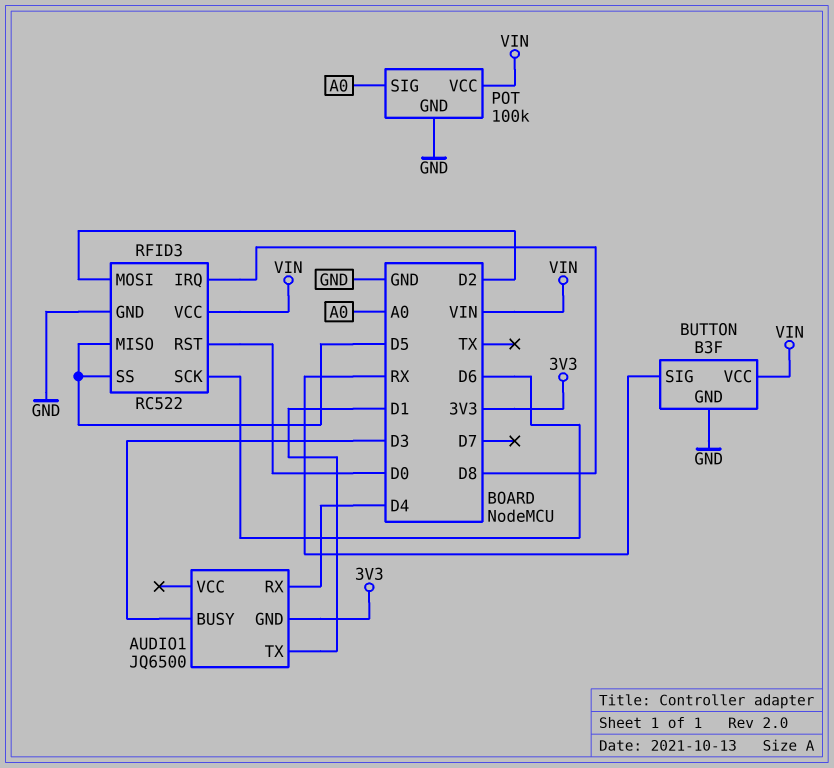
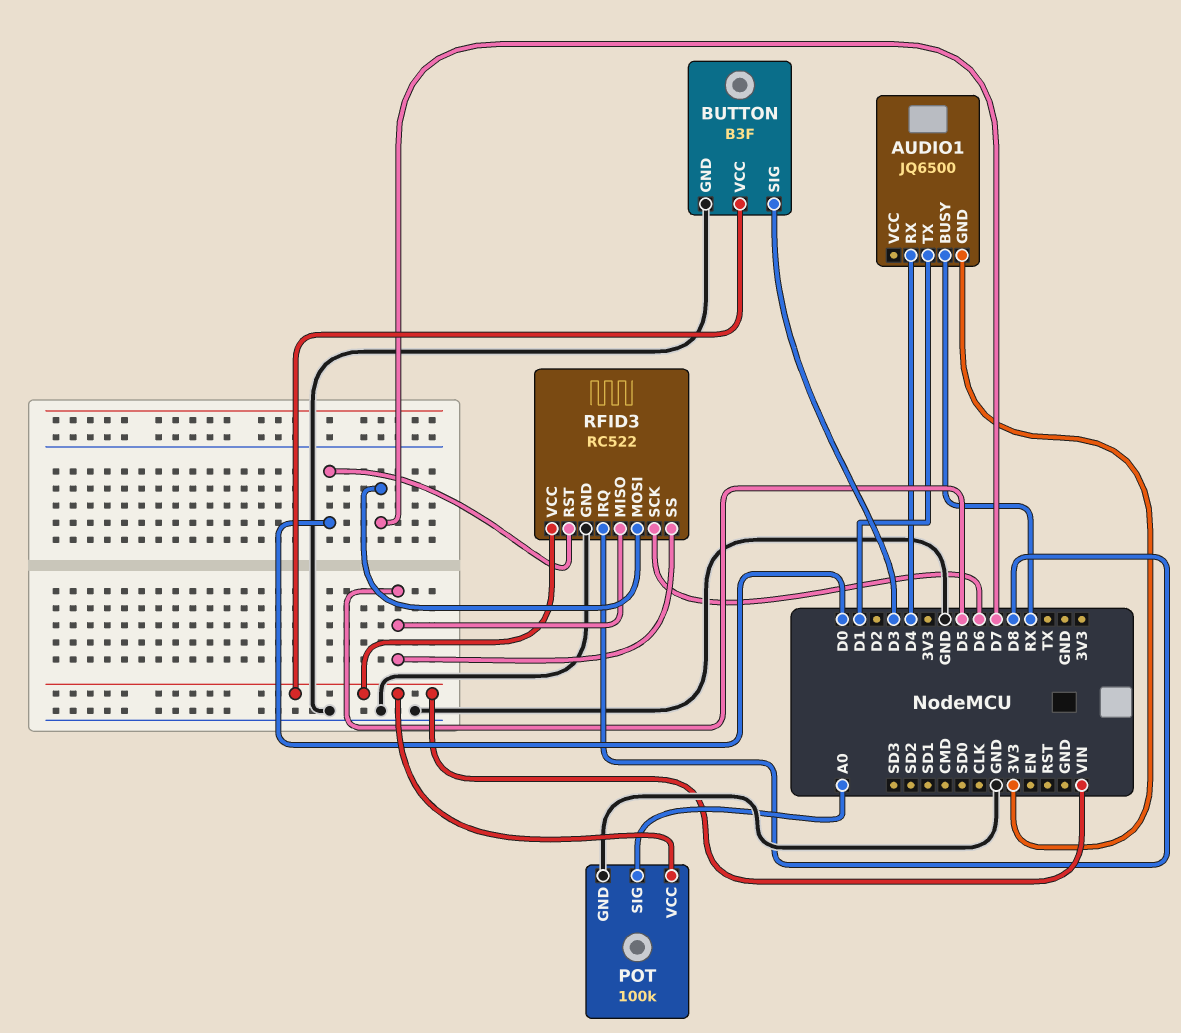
AUDIO1 pin BUSY: D3 -> RX
BUTTON pin SIG: RX -> D3
RFID3 pin MOSI: D2 -> D7

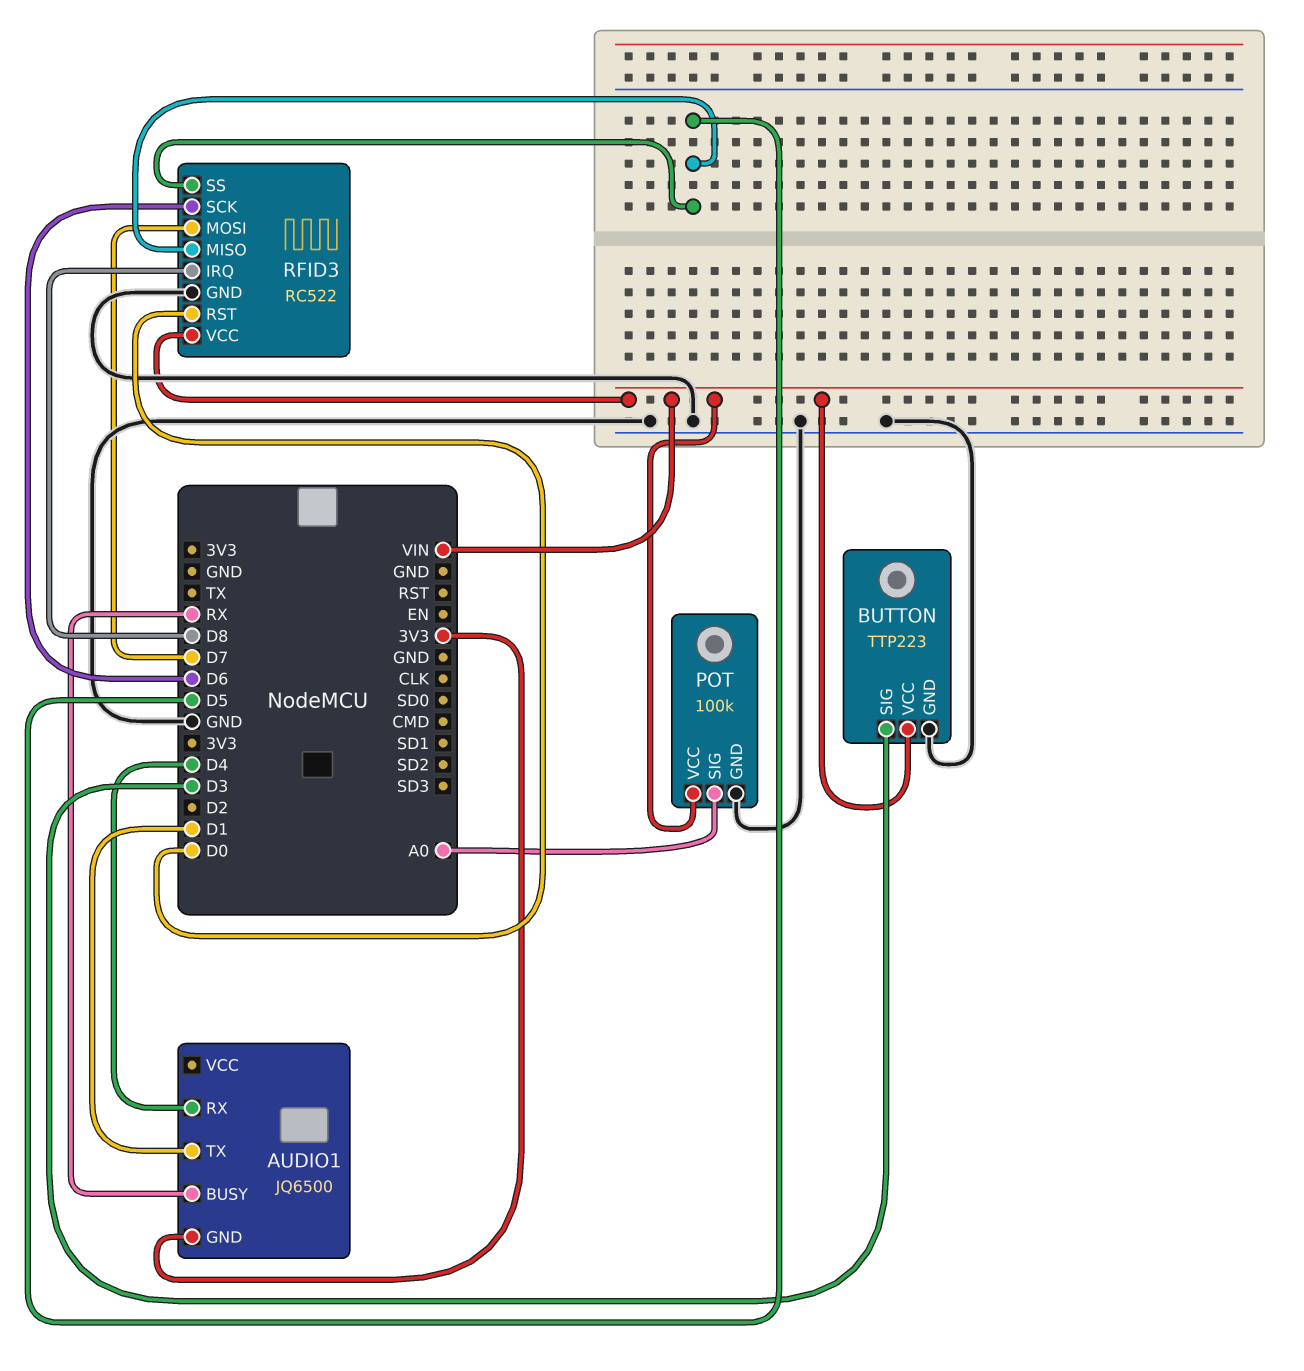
BUTTON: B3F -> TTP223

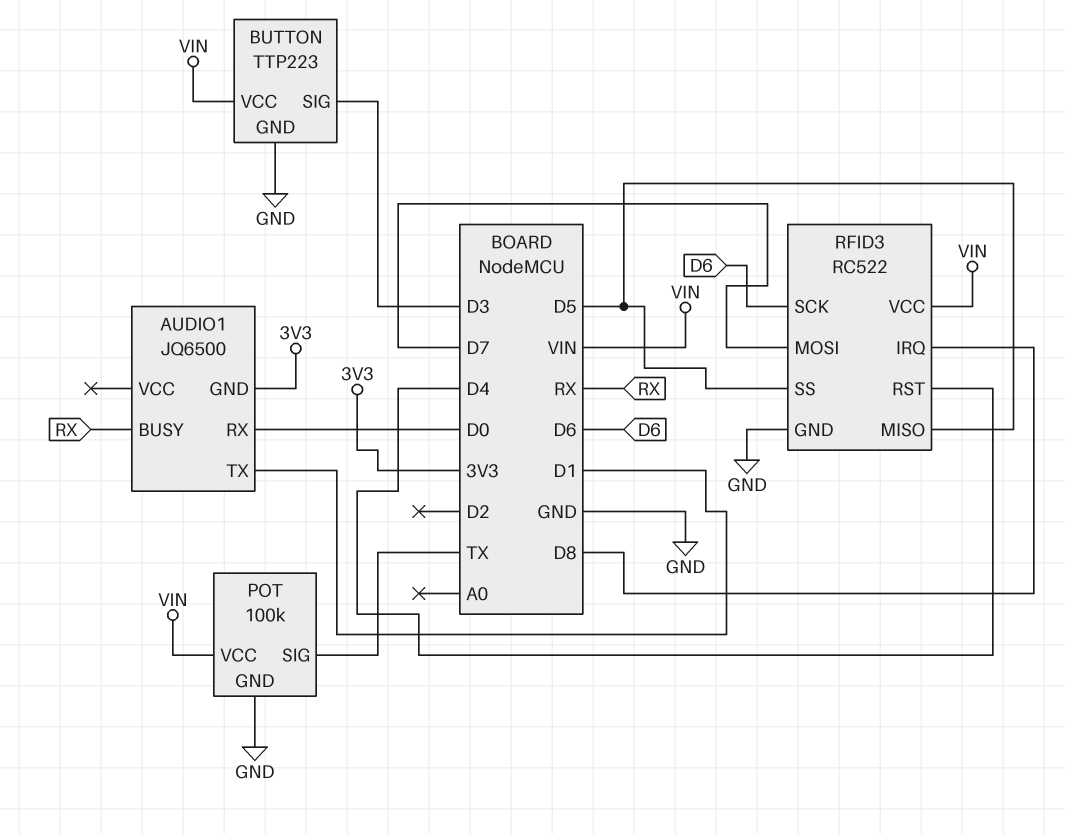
AUDIO1 pin RX: D4 -> D0
POT pin SIG: A0 -> TX
RFID3 pin RST: D0 -> D4

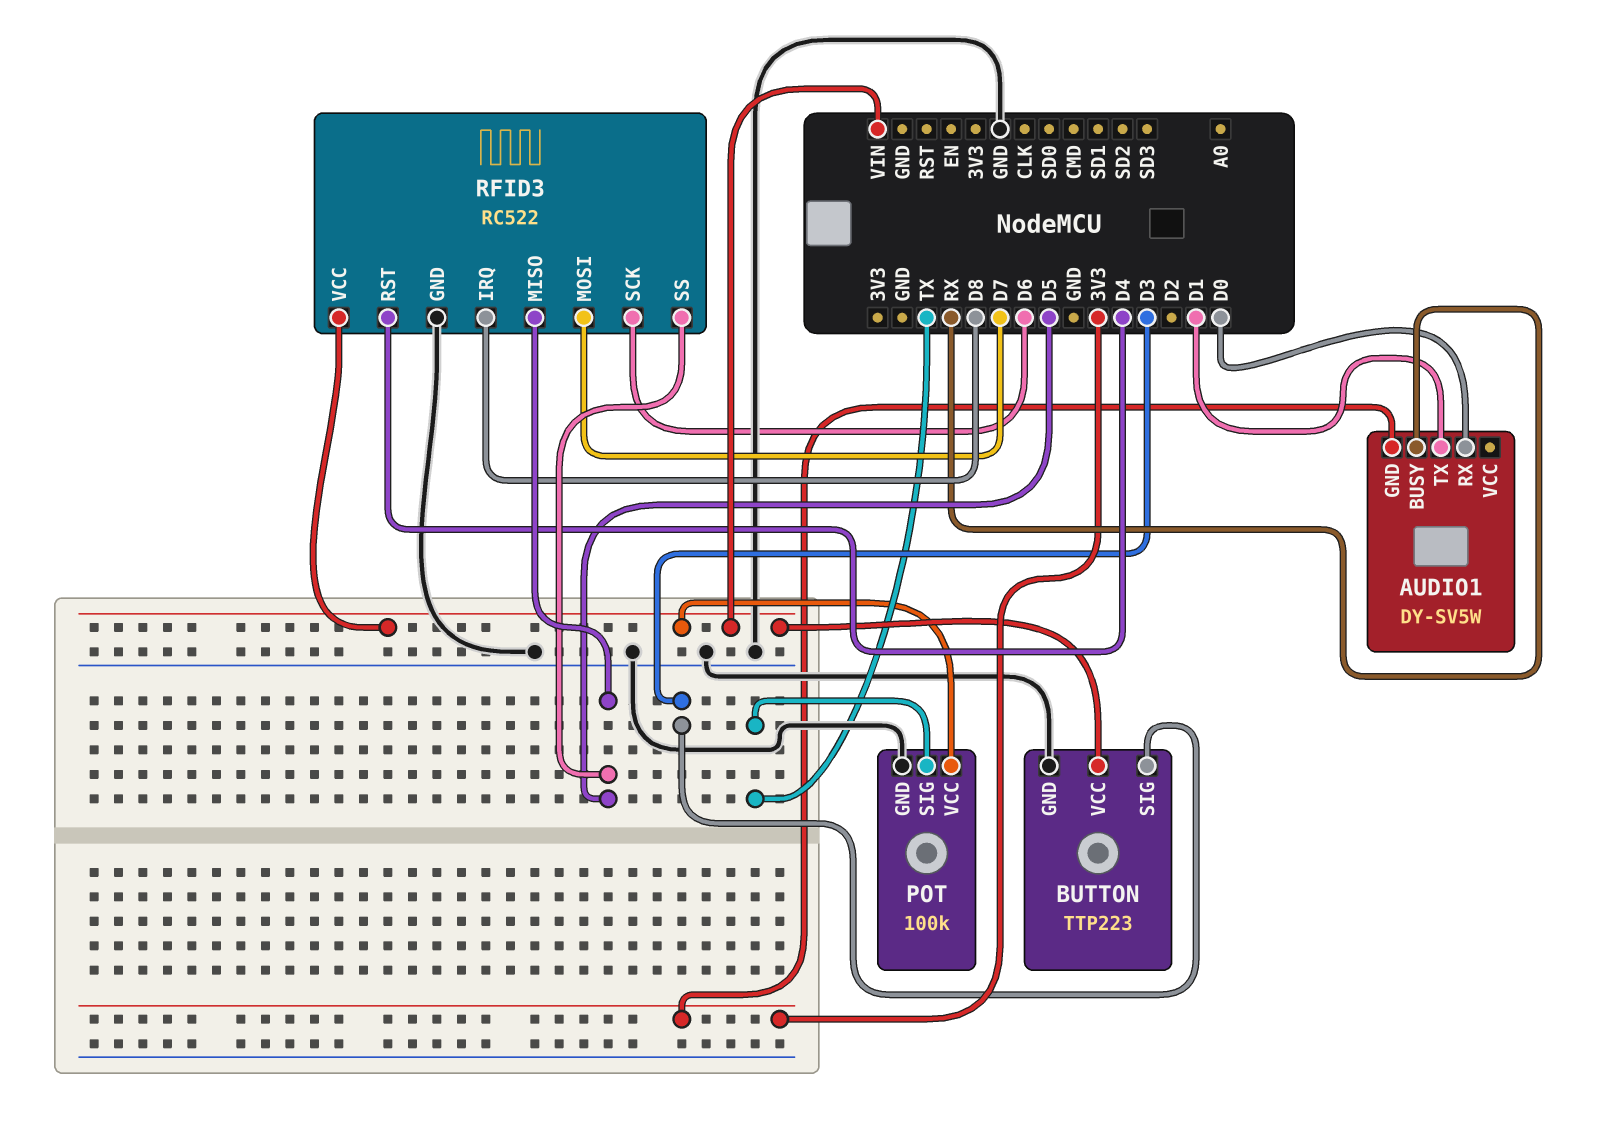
AUDIO1: JQ6500 -> DY-SV5W

